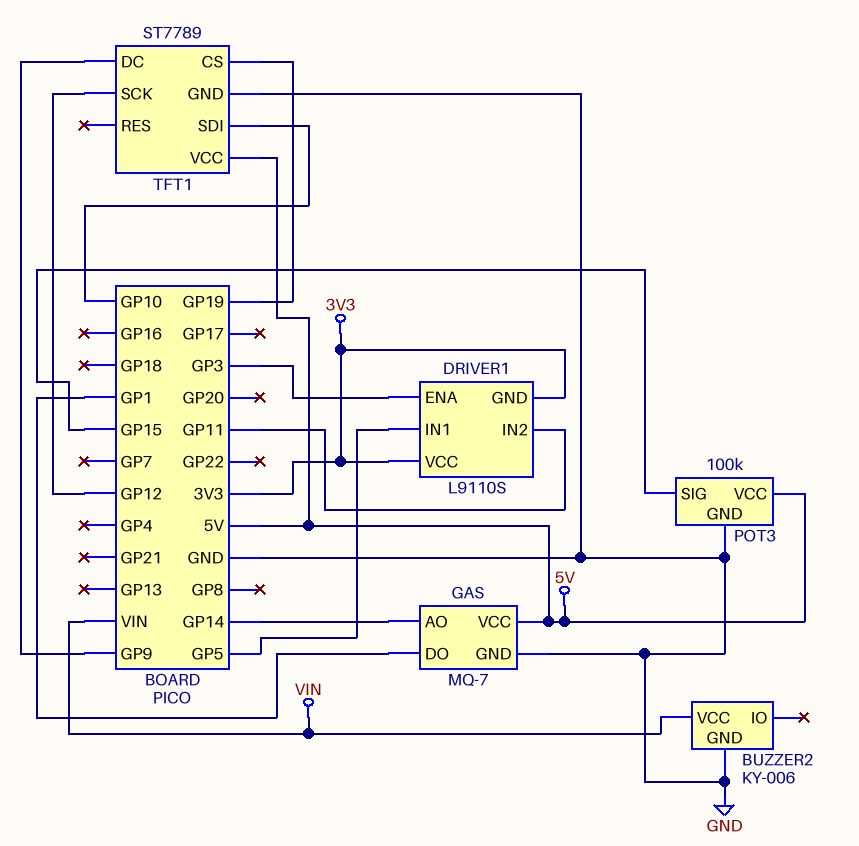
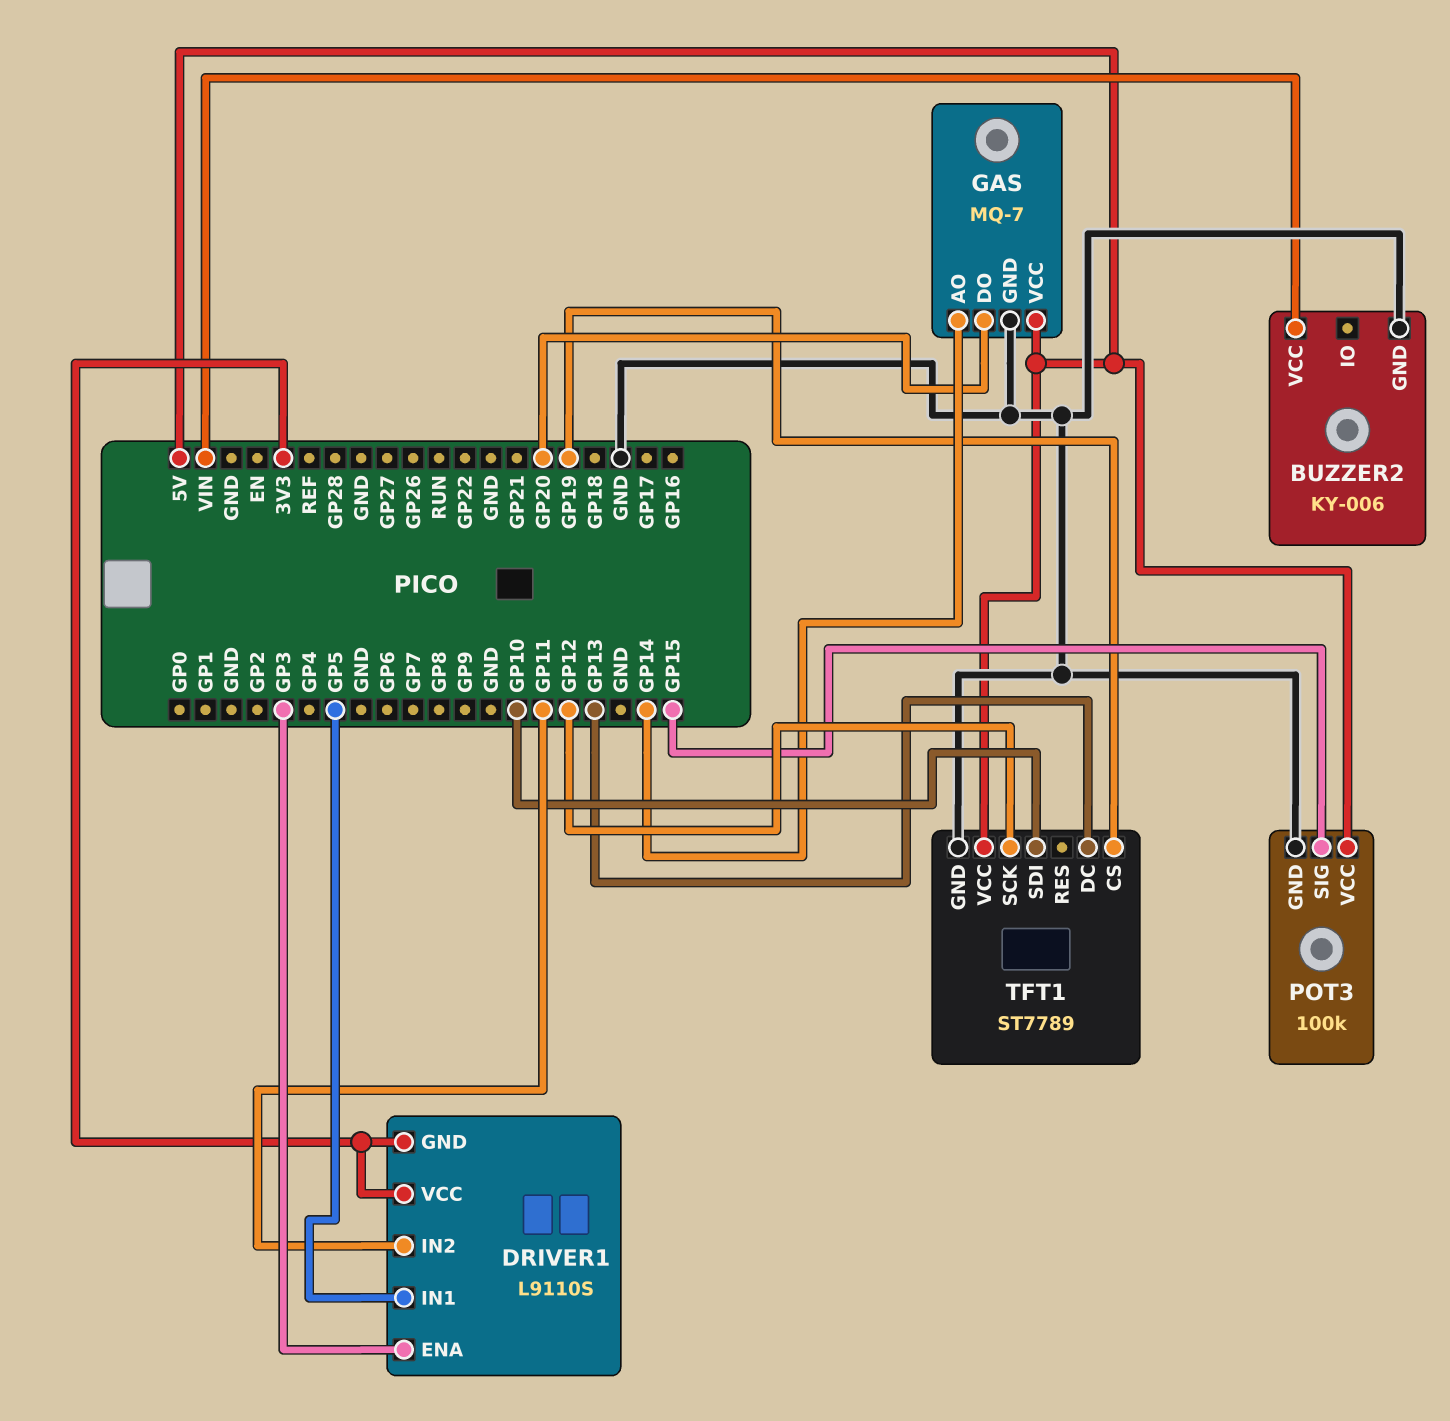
GAS pin DO: GP1 -> GP20
TFT1 pin DC: GP9 -> GP13

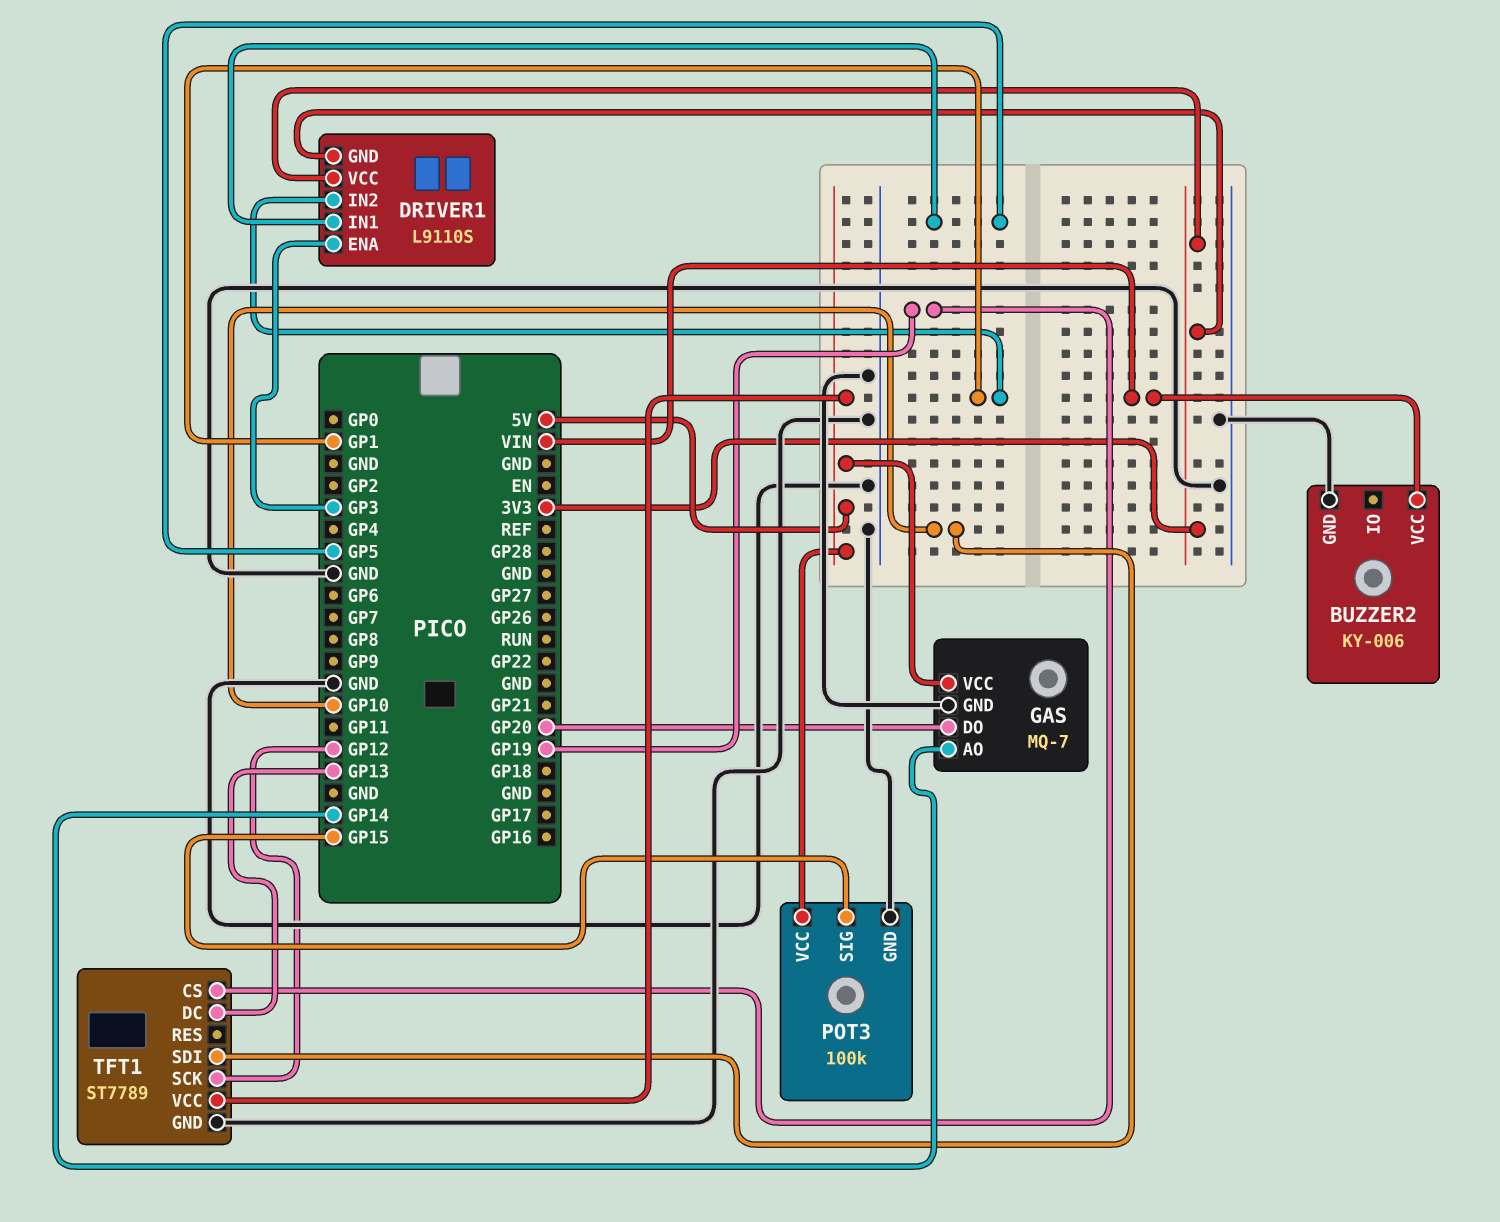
DRIVER1 pin IN2: GP11 -> GP1

